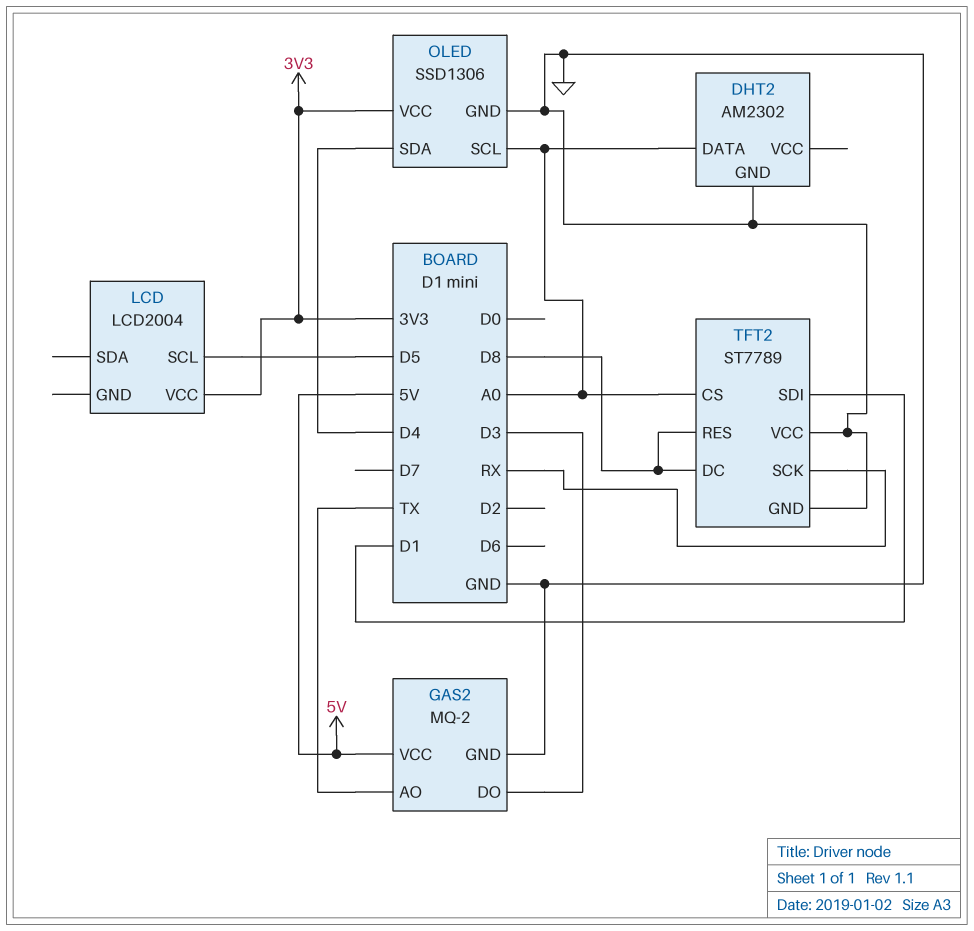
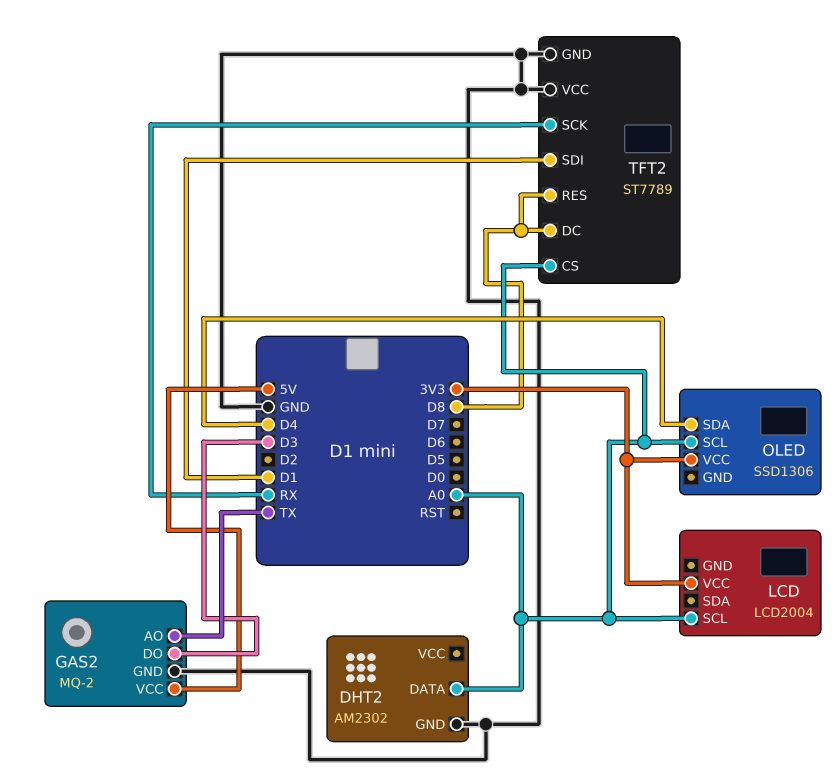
LCD pin SCL: D5 -> A0
OLED pin GND: GND -> none

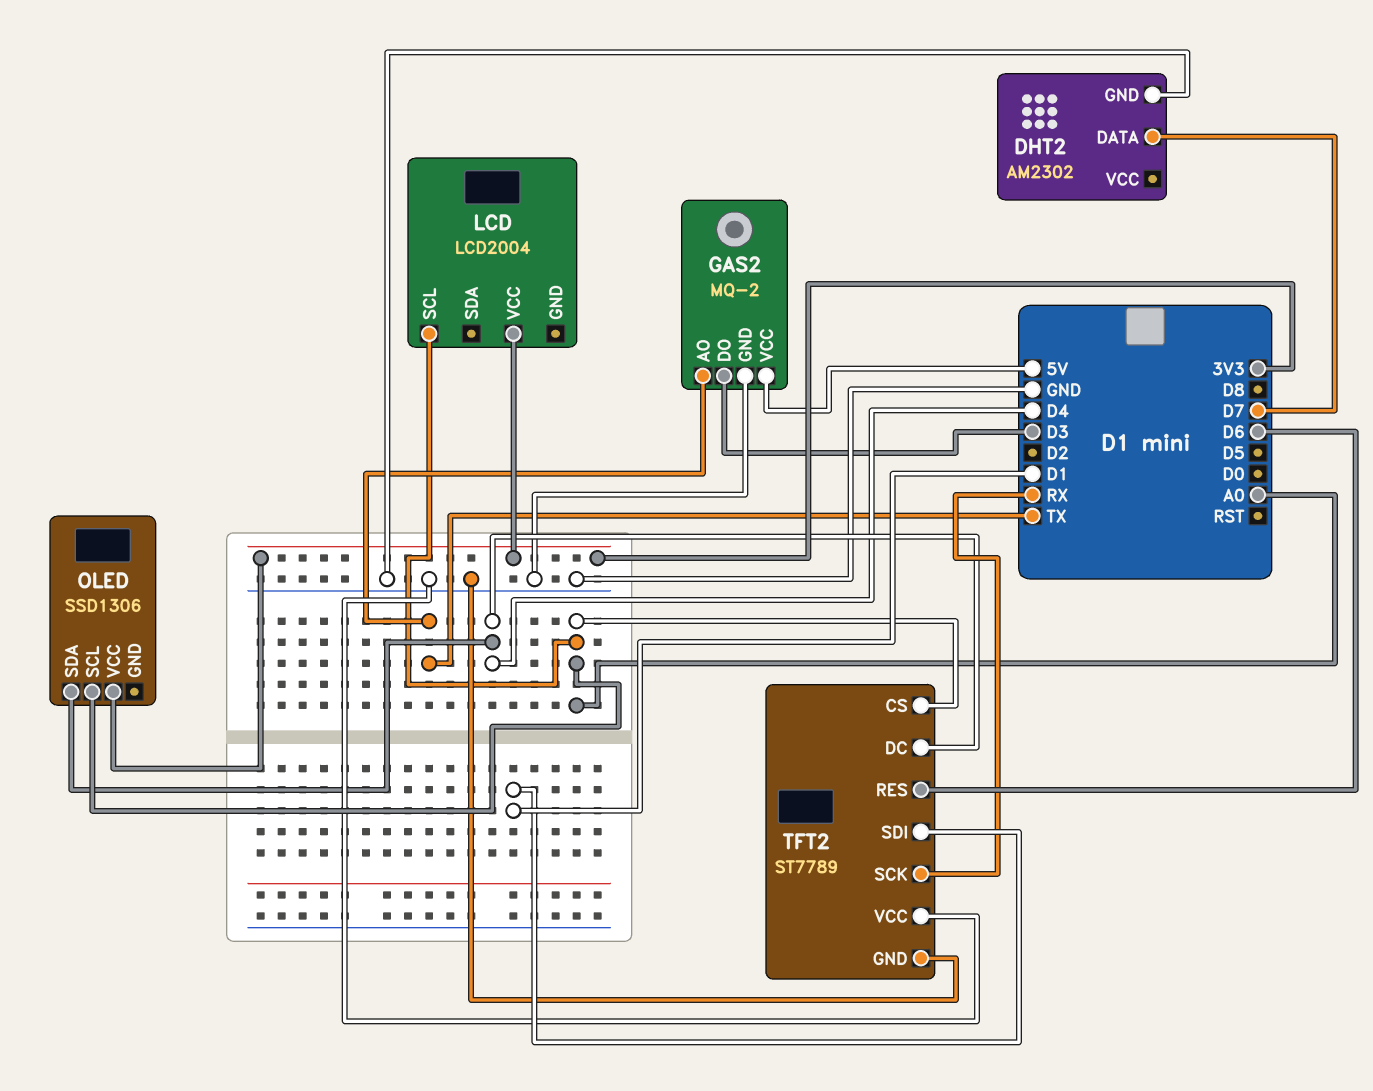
DHT2 pin DATA: A0 -> D7
TFT2 pin DC: D8 -> D4
TFT2 pin RES: D8 -> D6

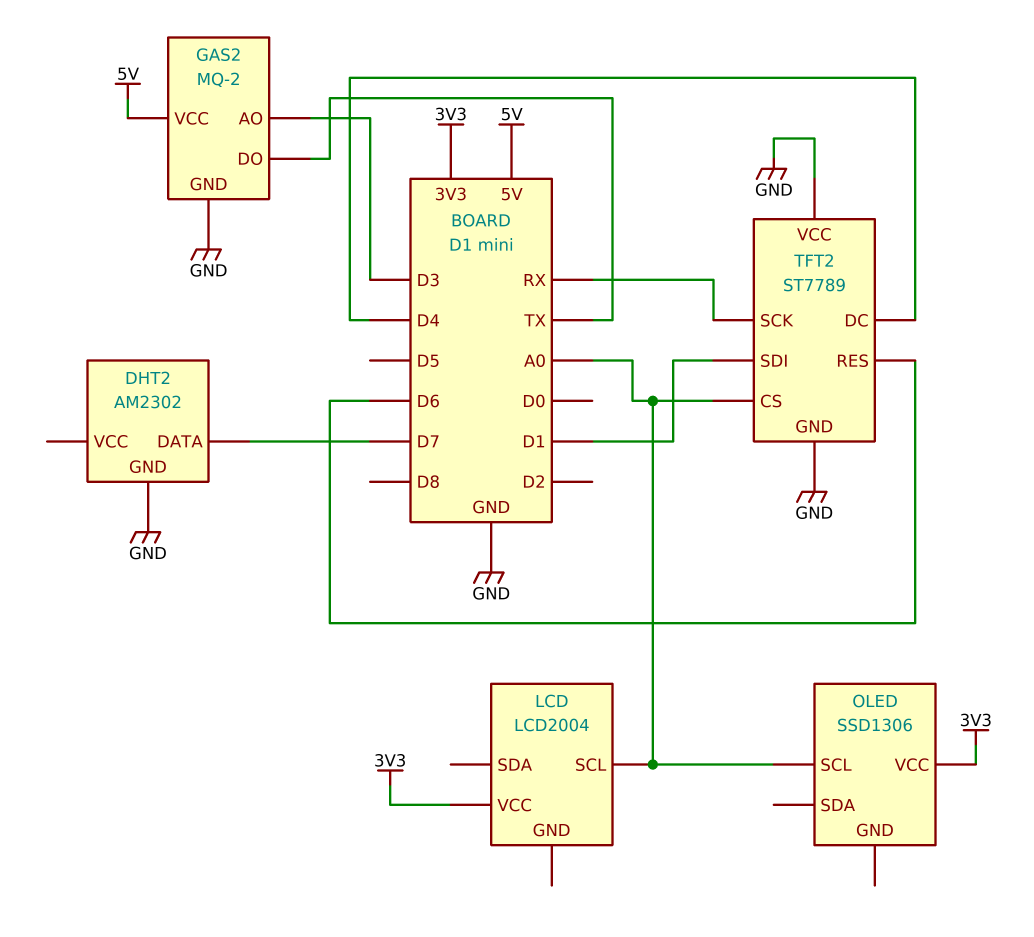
GAS2 pin AO: TX -> D3
GAS2 pin DO: D3 -> TX
OLED pin SDA: D4 -> none

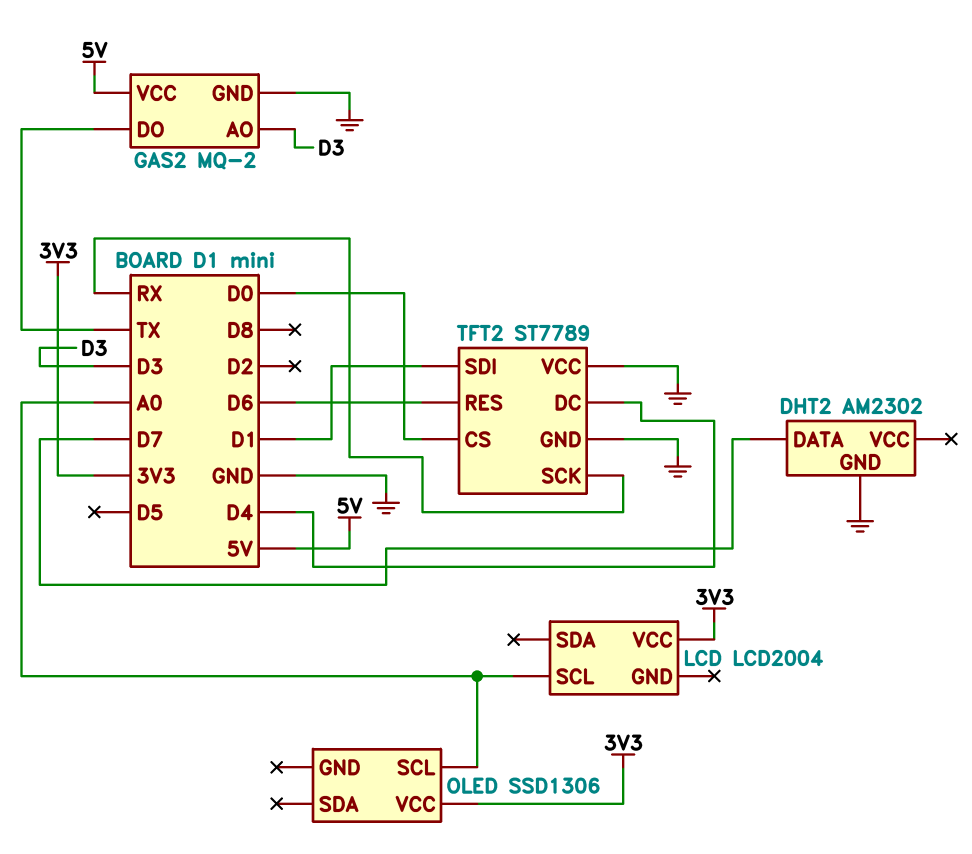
TFT2 pin CS: A0 -> D0

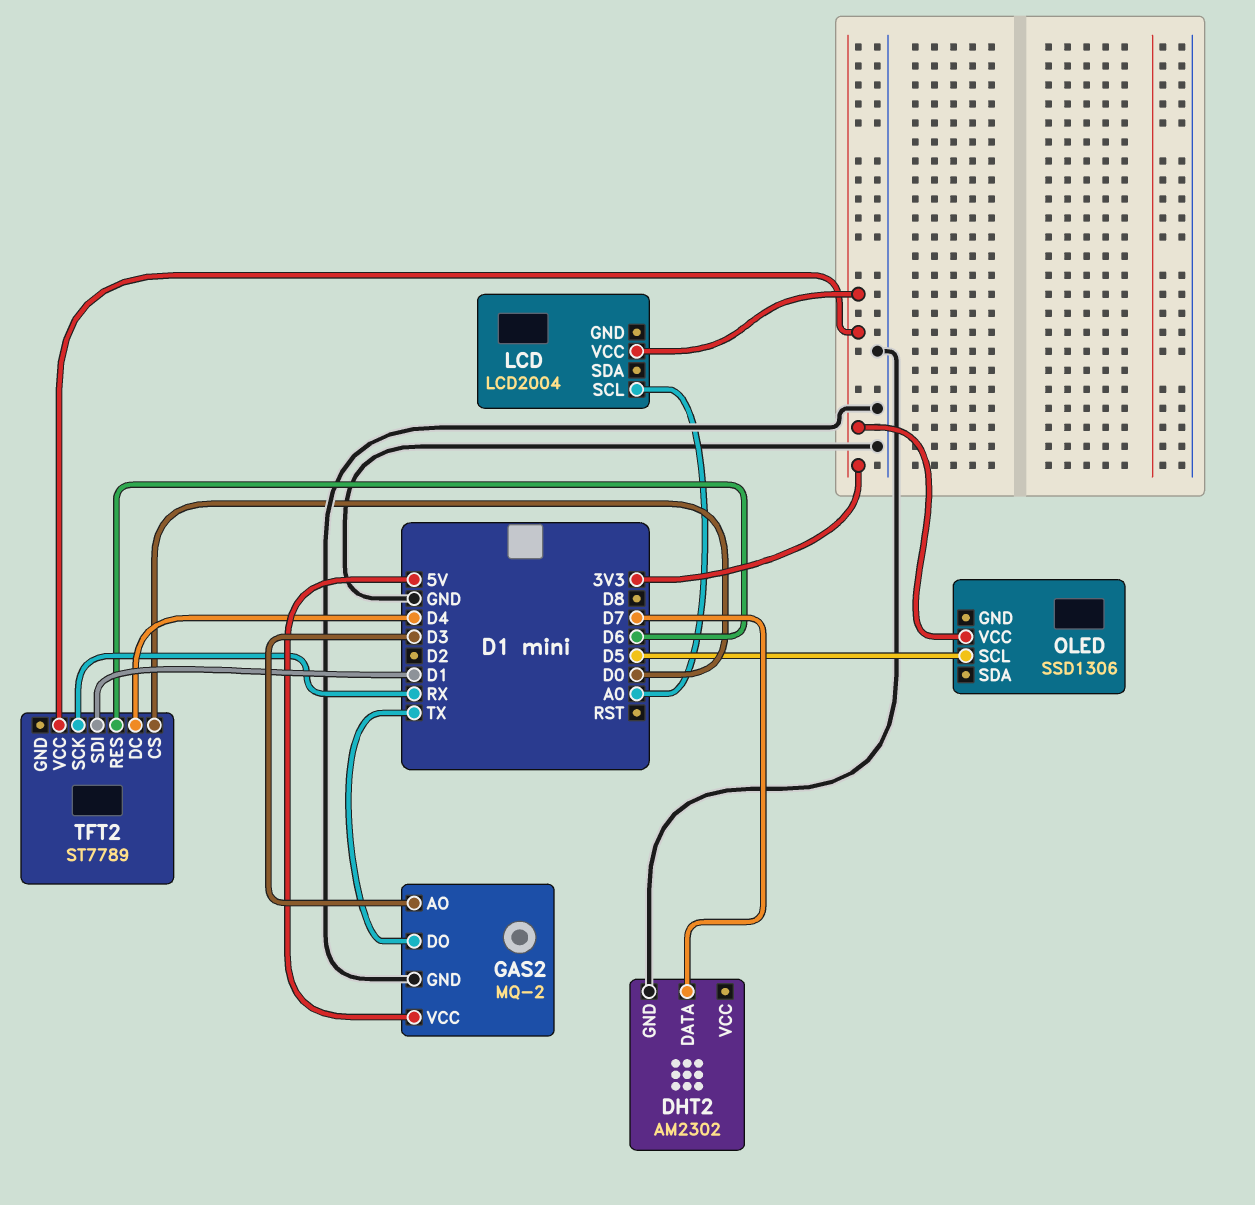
OLED pin SCL: A0 -> D5
TFT2 pin GND: GND -> none
TFT2 pin VCC: GND -> 3V3

